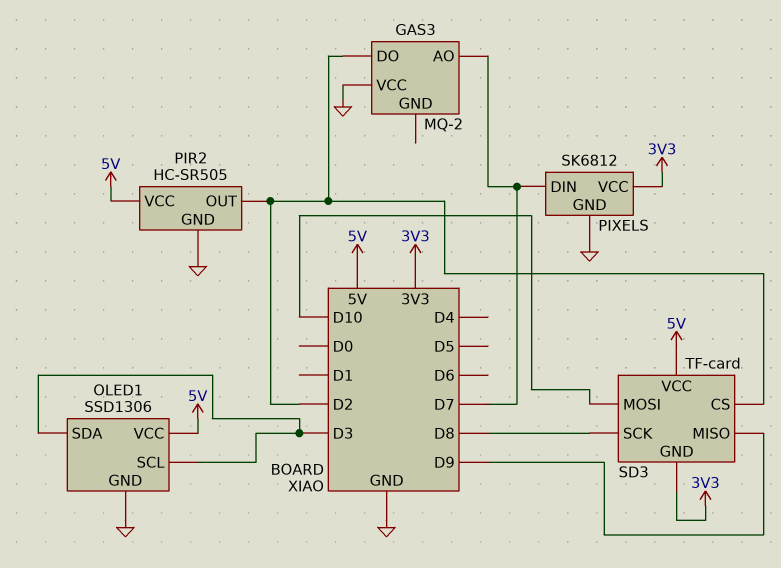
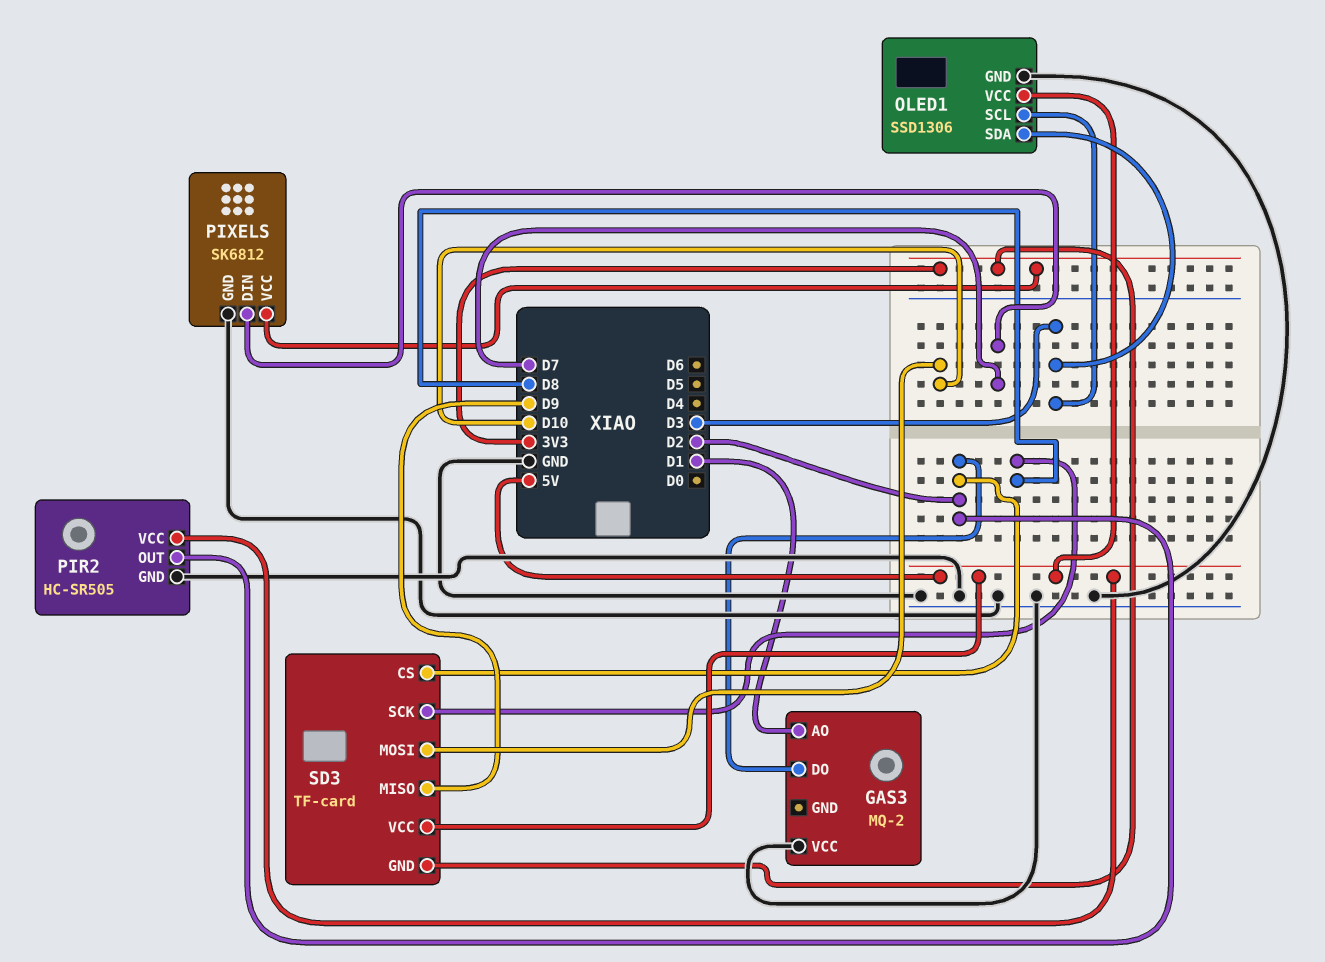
GAS3 pin AO: D7 -> D1

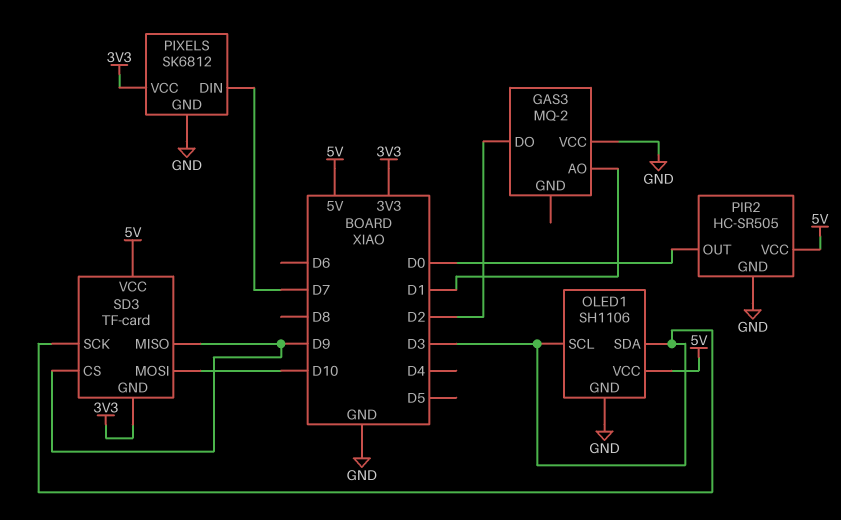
OLED1: SSD1306 -> SH1106
PIR2 pin OUT: D2 -> D0
SD3 pin CS: D2 -> D9
SD3 pin SCK: D8 -> D3

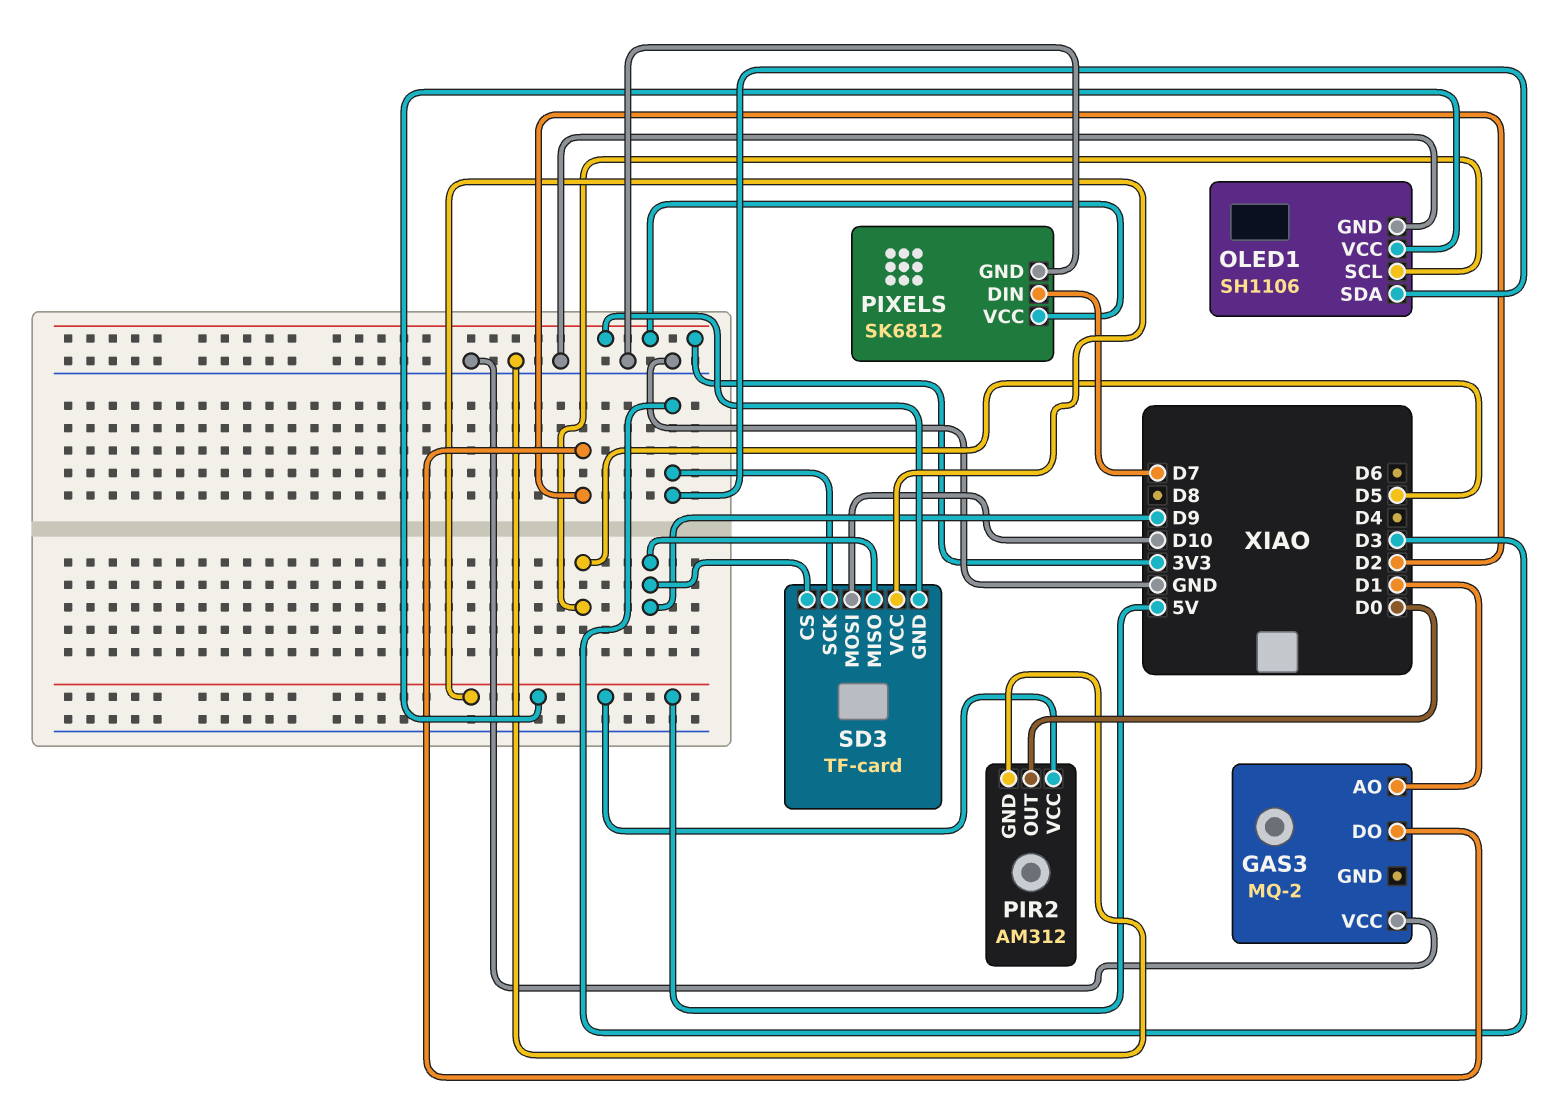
OLED1 pin SCL: D3 -> D5
PIR2: HC-SR505 -> AM312

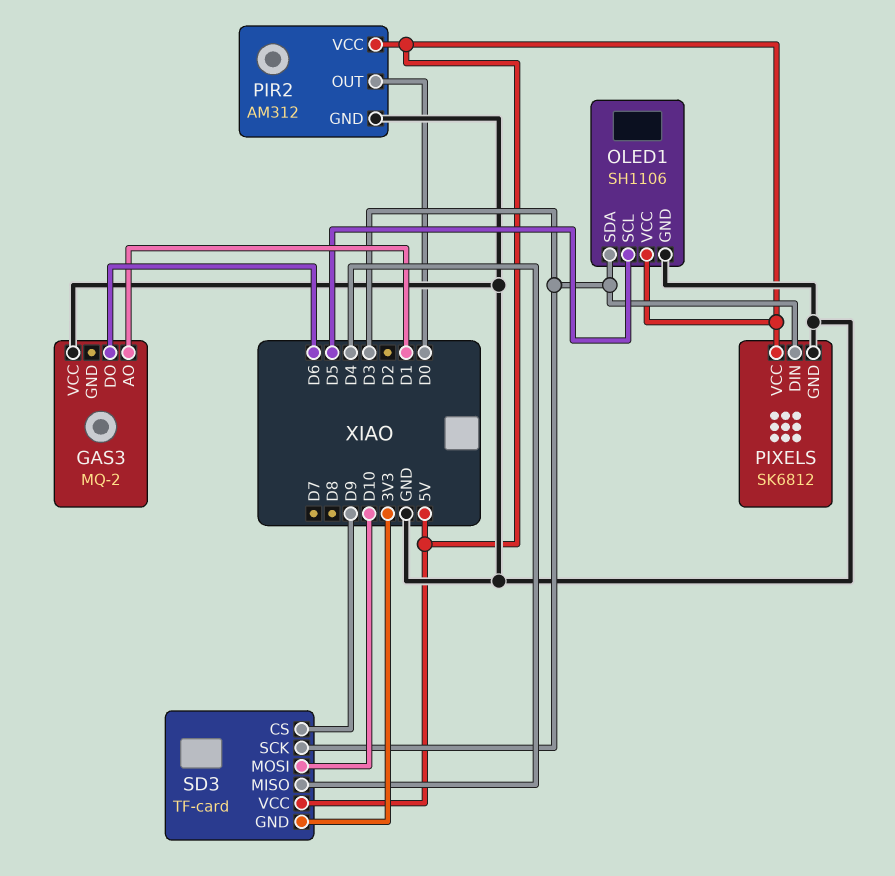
GAS3 pin DO: D2 -> D6
PIXELS pin DIN: D7 -> D3
PIXELS pin VCC: 3V3 -> 5V
SD3 pin MISO: D9 -> D4

